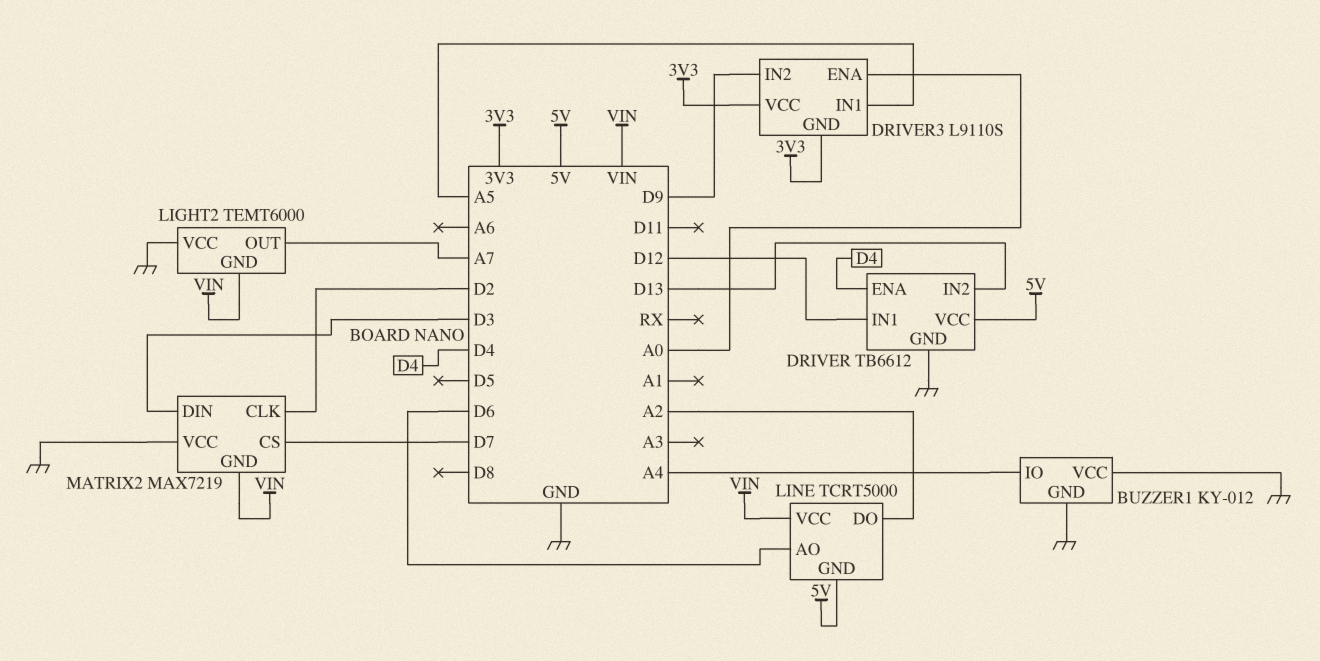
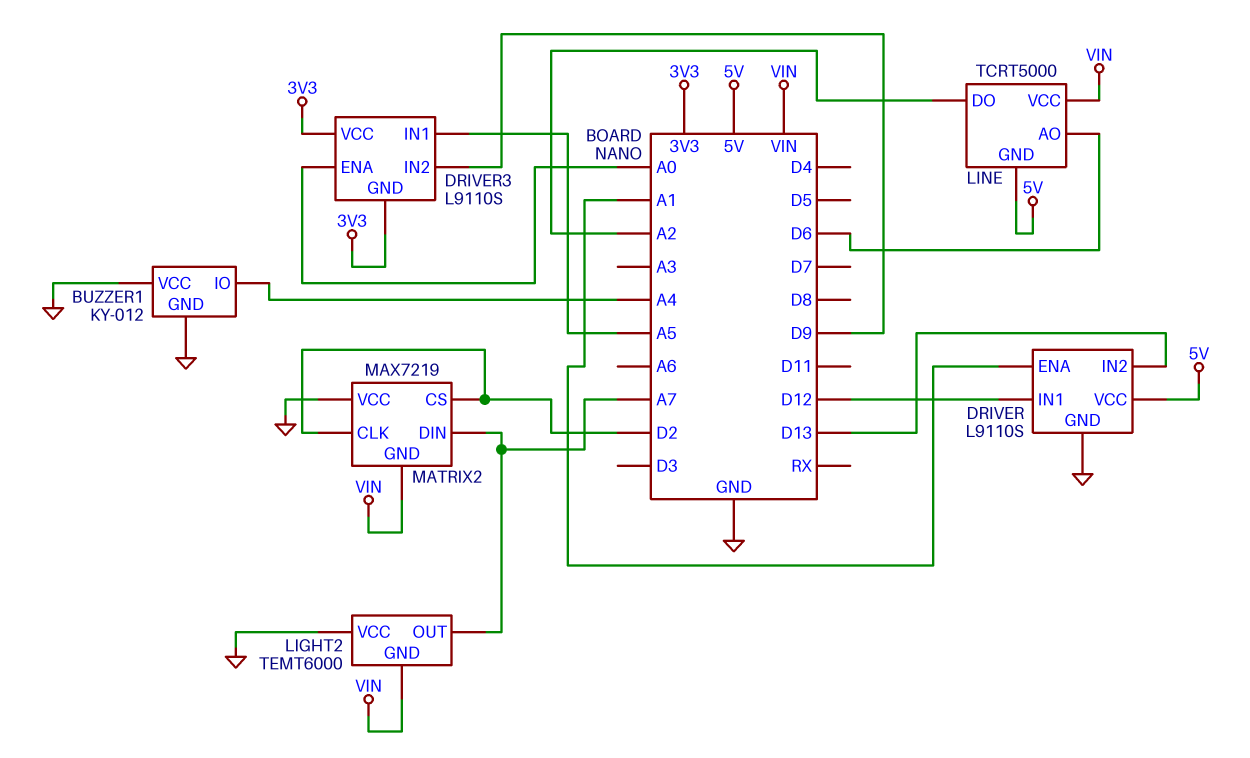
DRIVER: TB6612 -> L9110S
DRIVER pin ENA: D4 -> A1
MATRIX2 pin CS: D7 -> D2
MATRIX2 pin DIN: D3 -> A7

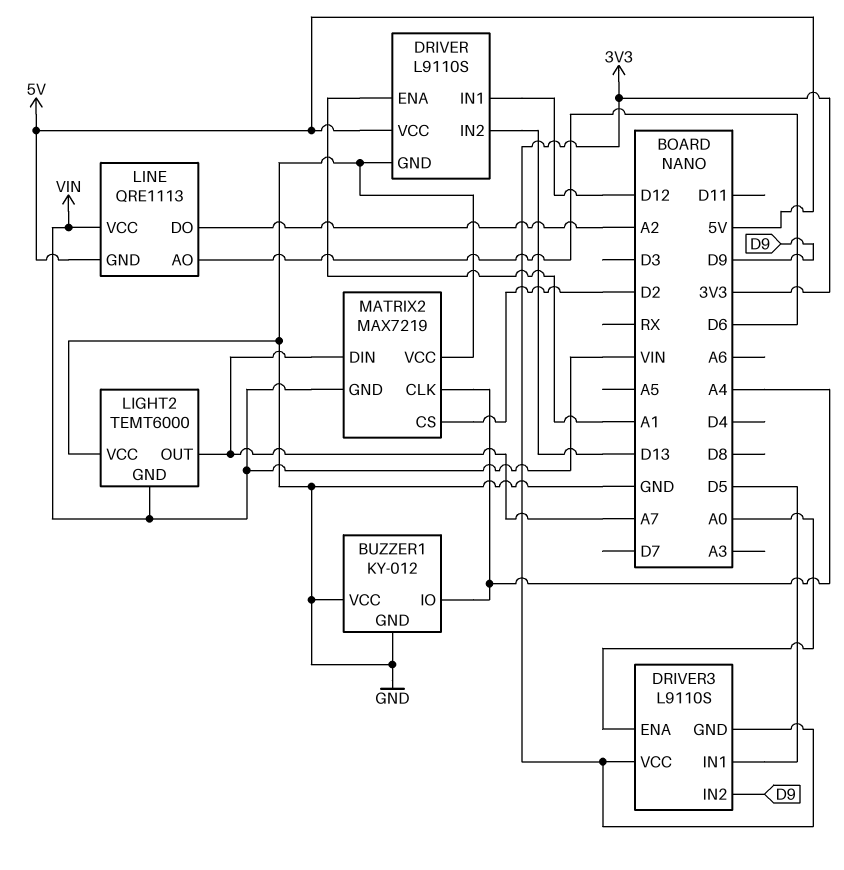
DRIVER3 pin IN1: A5 -> D5
LINE: TCRT5000 -> QRE1113
MATRIX2 pin CLK: D2 -> A4

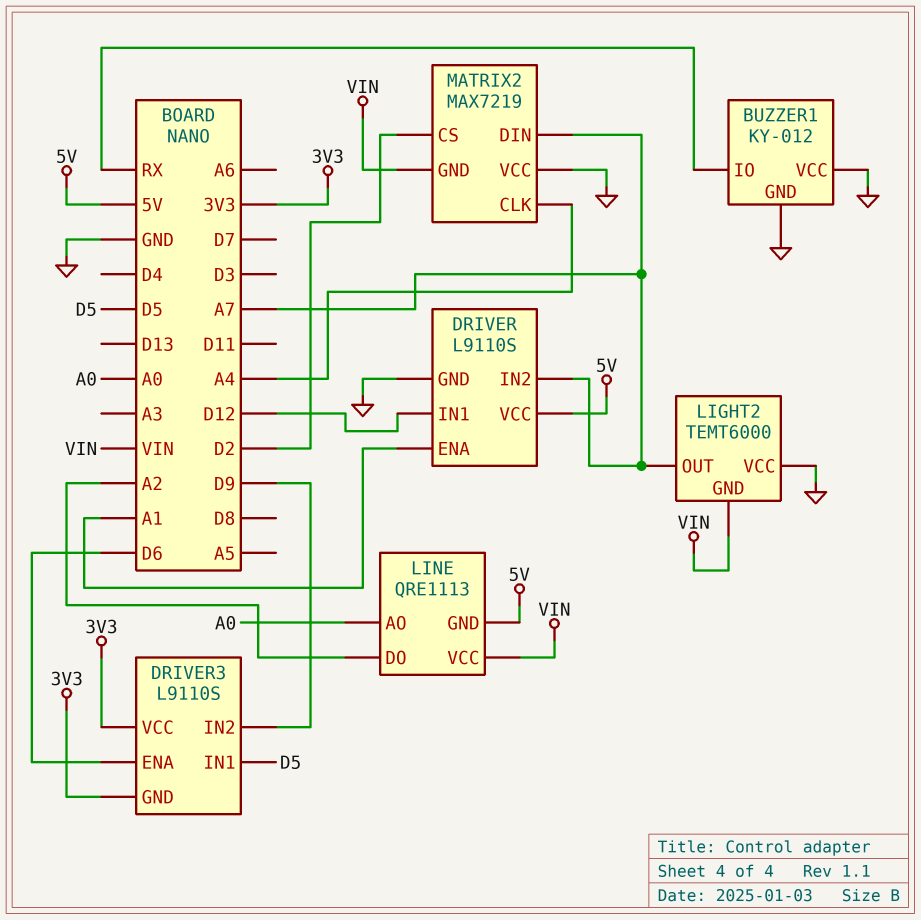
BUZZER1 pin IO: A4 -> RX
DRIVER pin IN2: D13 -> A7
DRIVER3 pin ENA: A0 -> D6
LINE pin AO: D6 -> A0

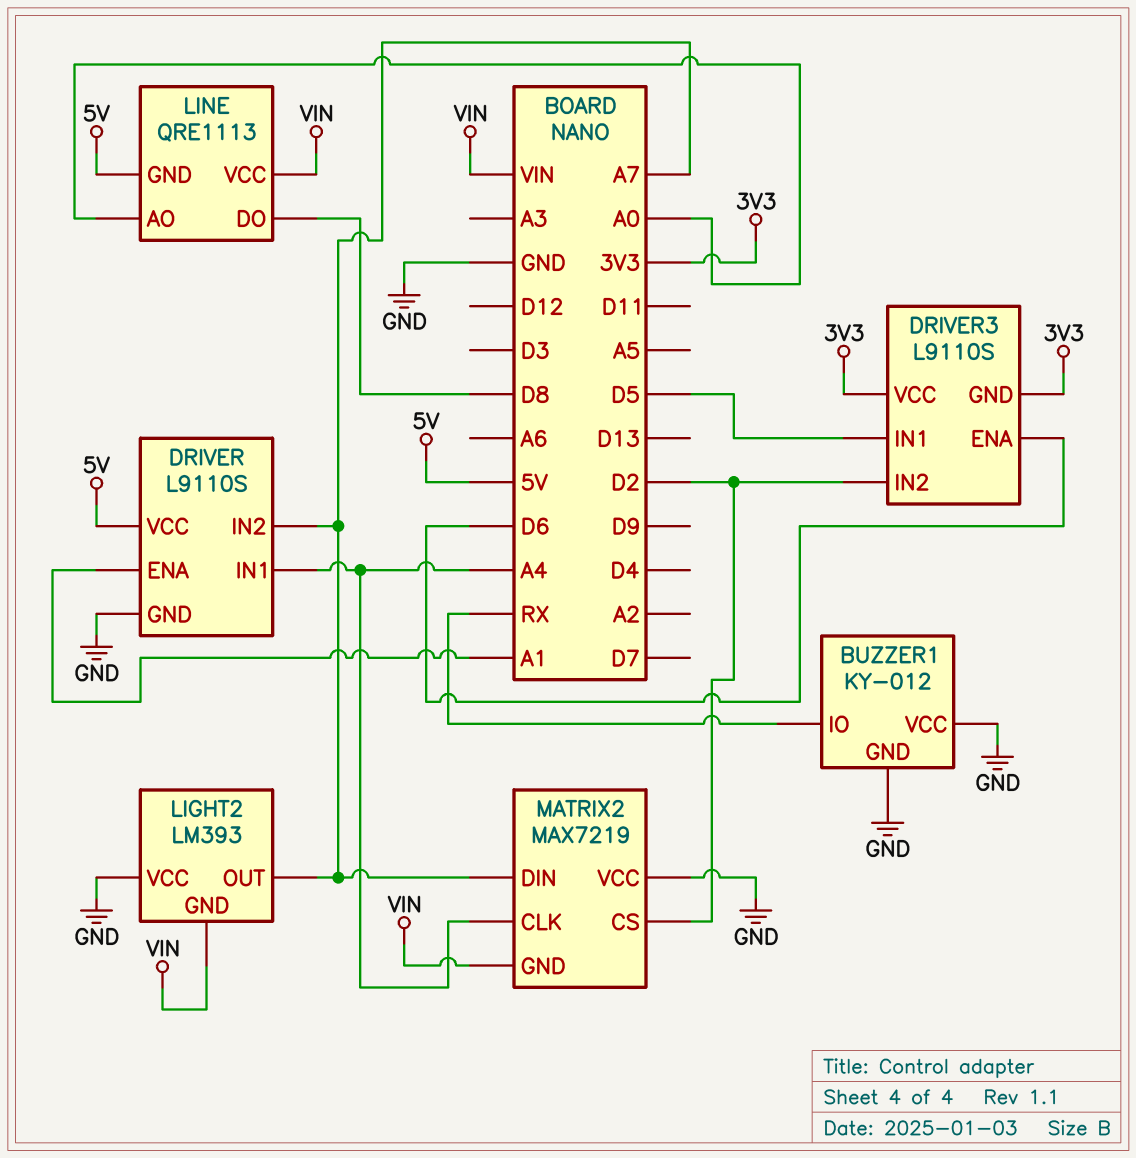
DRIVER pin IN1: D12 -> A4
DRIVER3 pin IN2: D9 -> D2
LIGHT2: TEMT6000 -> LM393
LINE pin DO: A2 -> D8

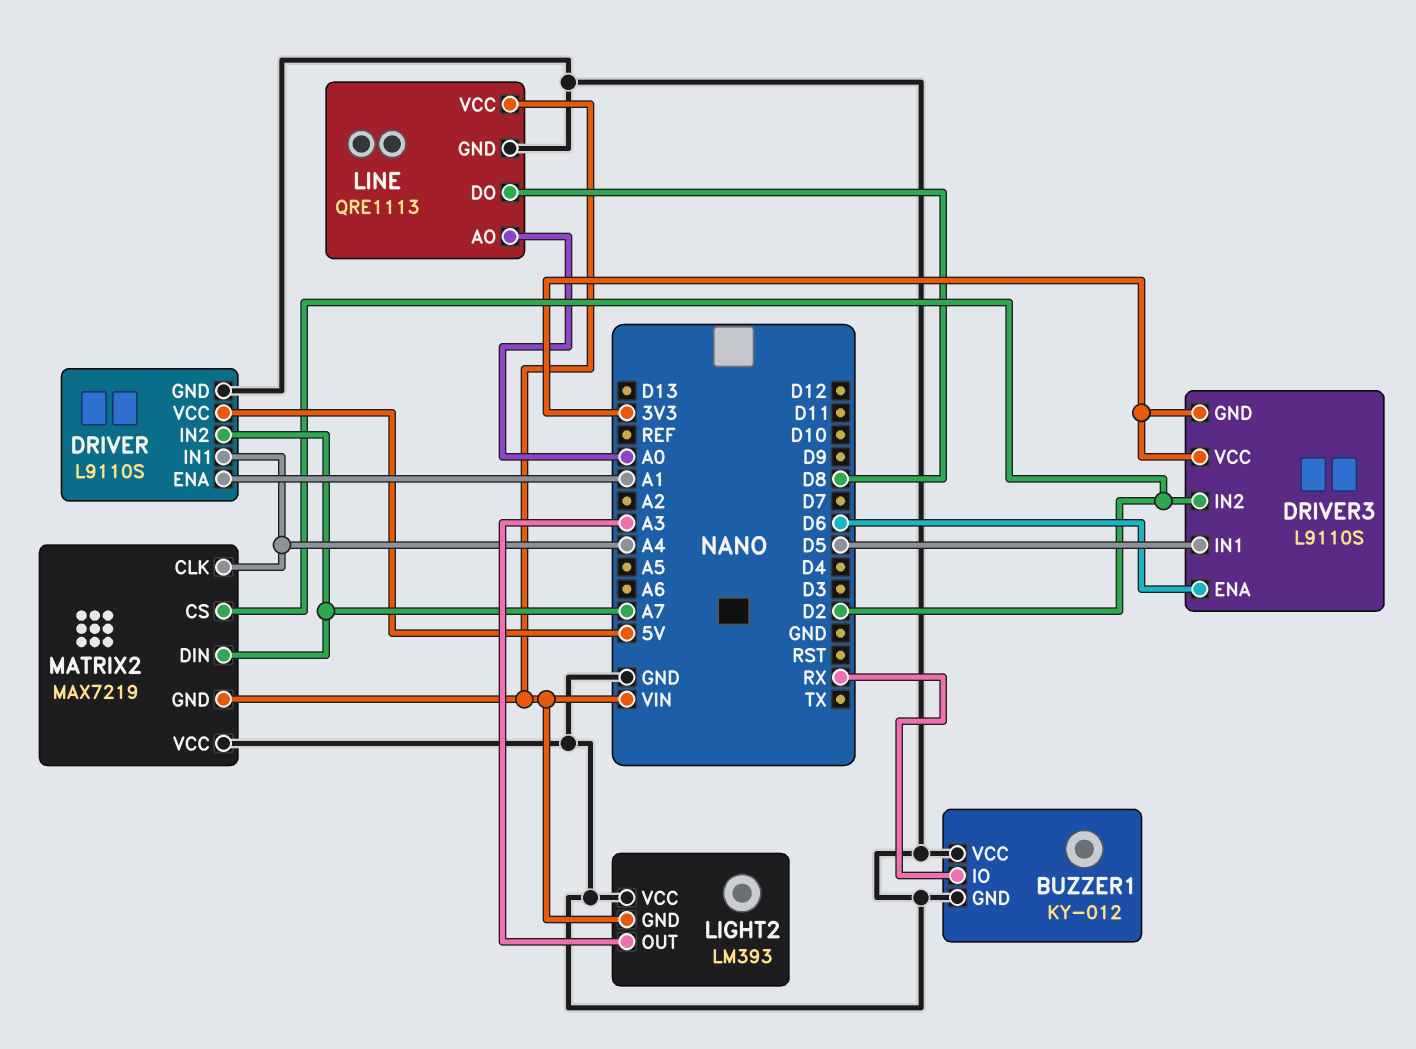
LIGHT2 pin OUT: A7 -> A3
LINE pin GND: 5V -> GND

